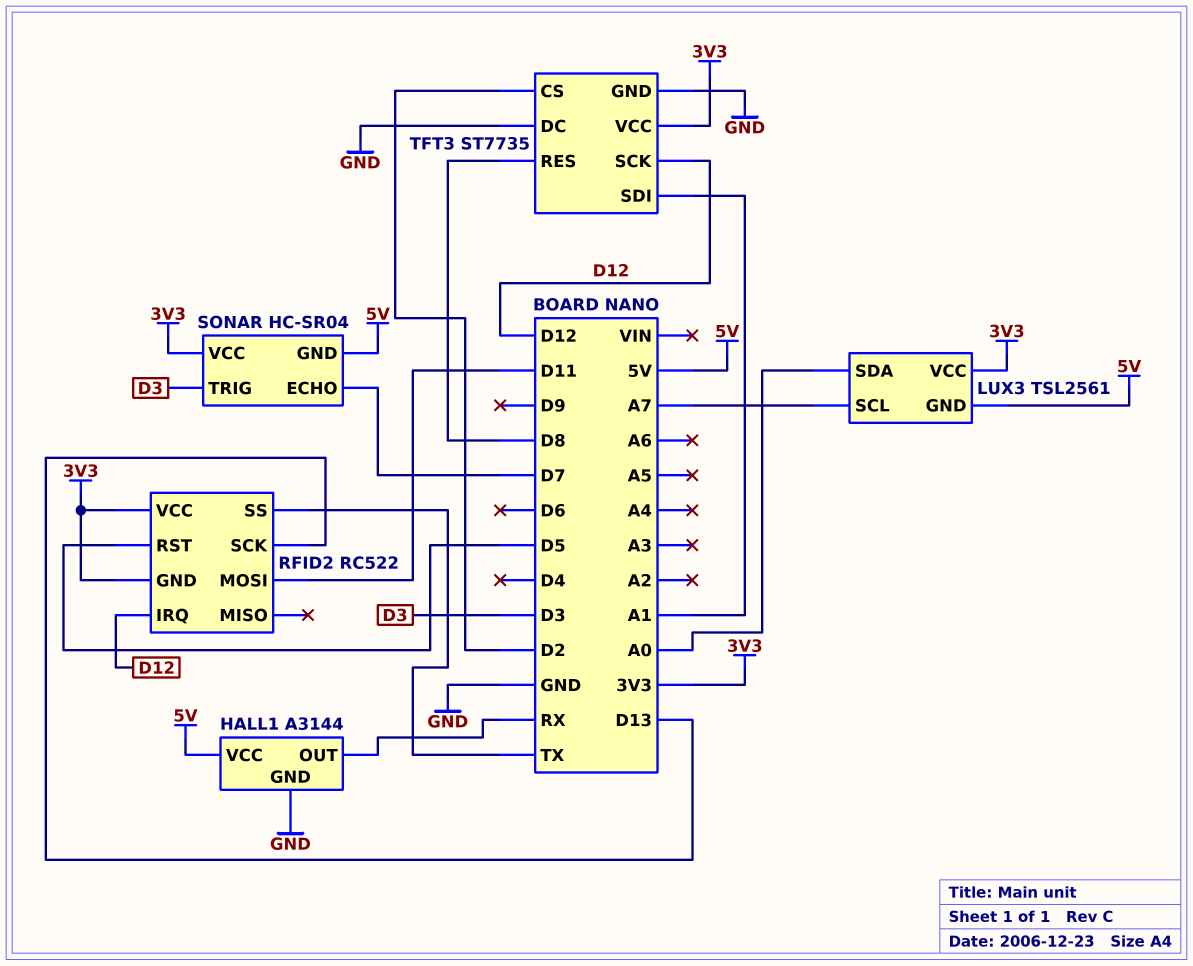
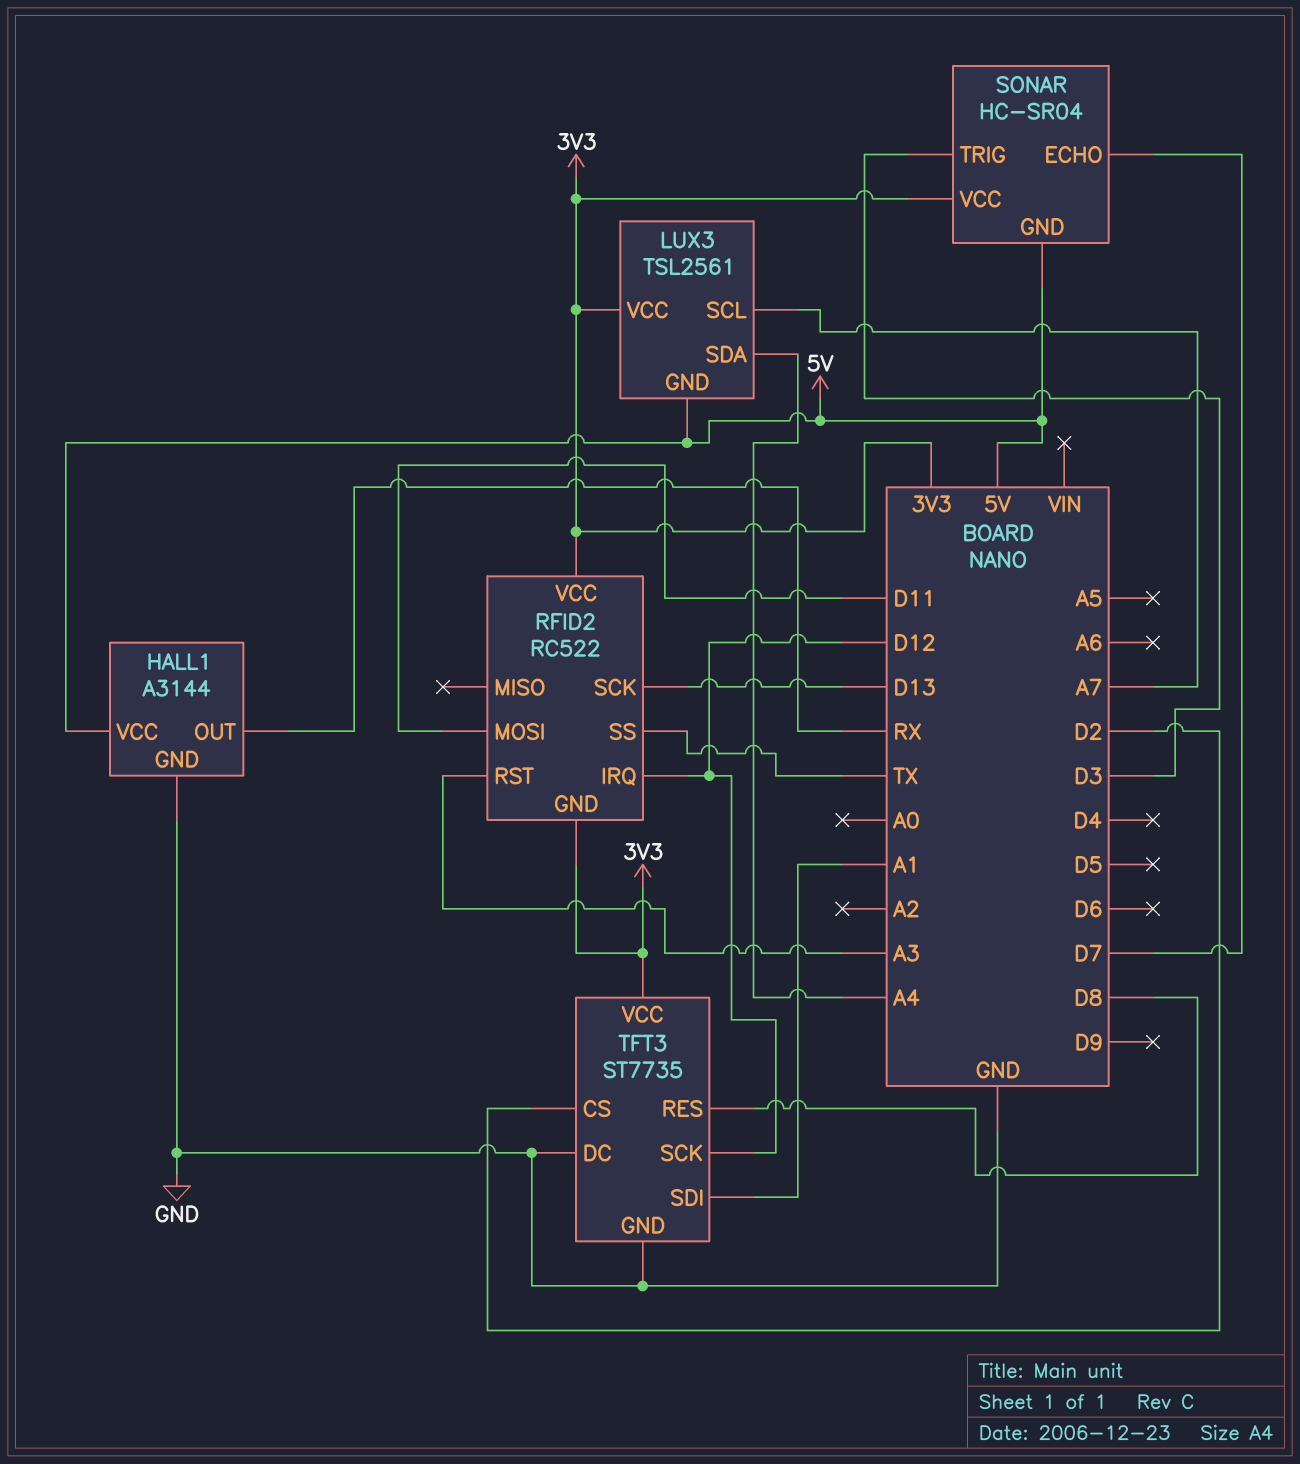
LUX3 pin SDA: A0 -> A4
RFID2 pin RST: D5 -> A3

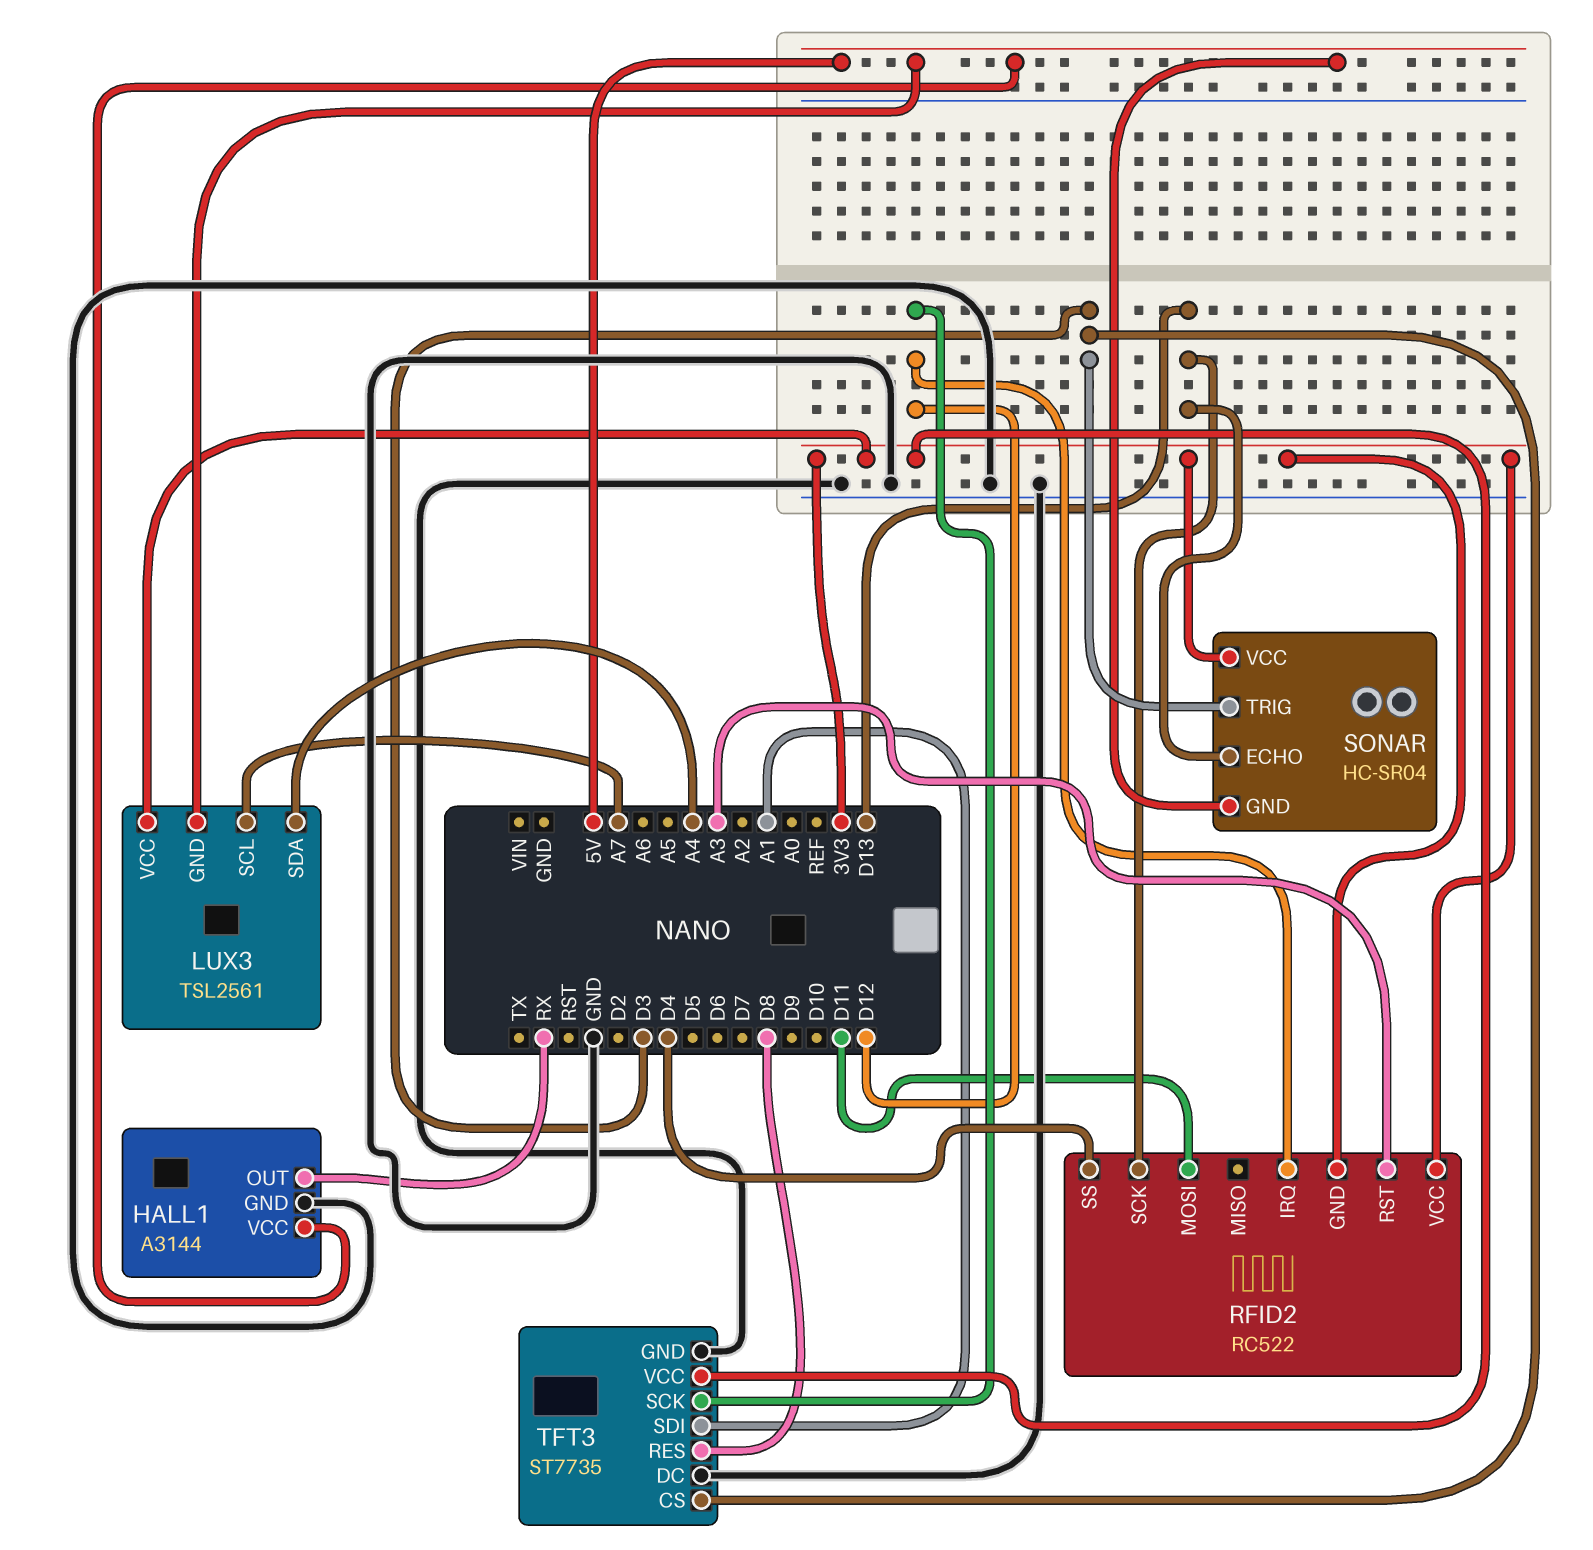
RFID2 pin SS: TX -> D4
SONAR pin ECHO: D7 -> D13
TFT3 pin CS: D2 -> D3

